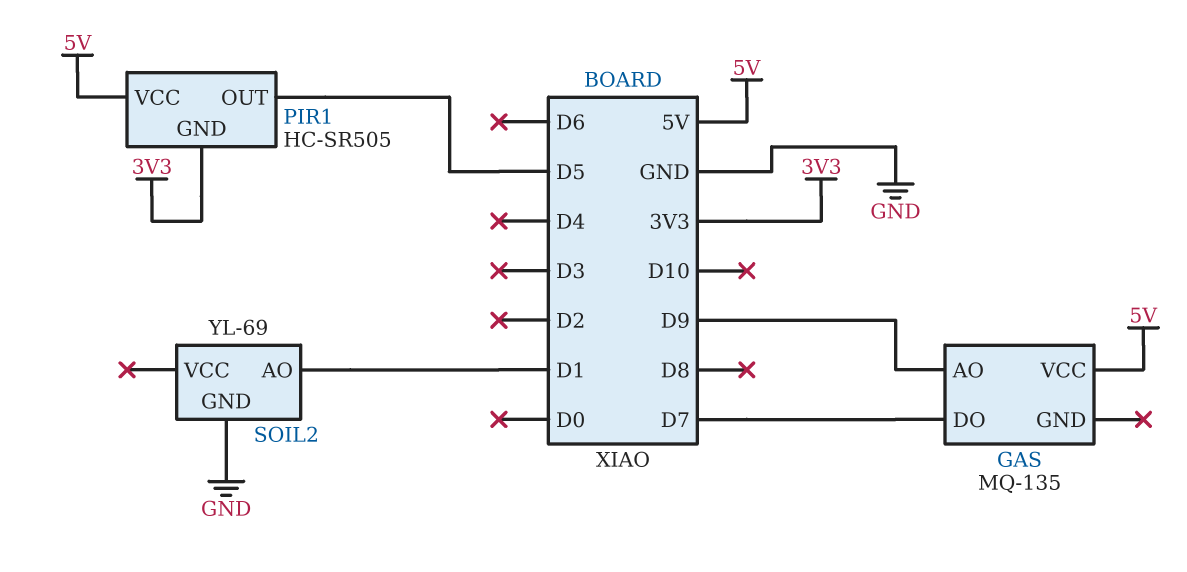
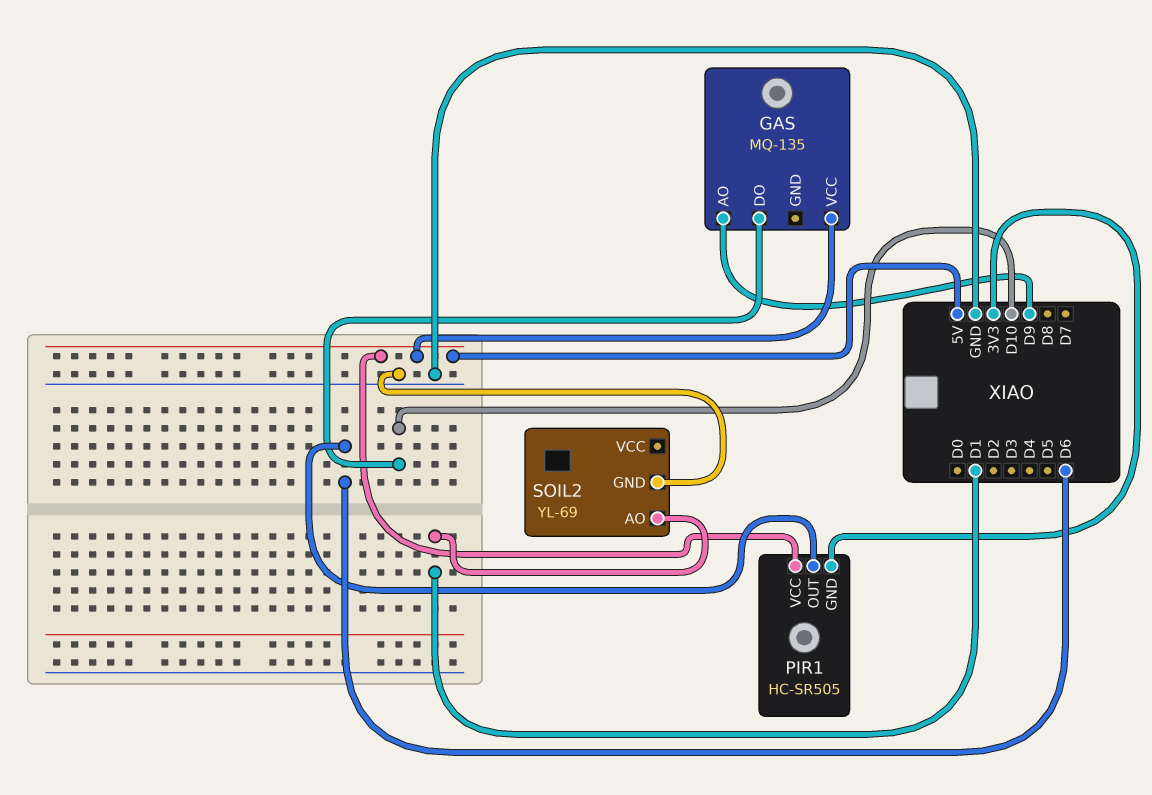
GAS pin DO: D7 -> D10
PIR1 pin OUT: D5 -> D6

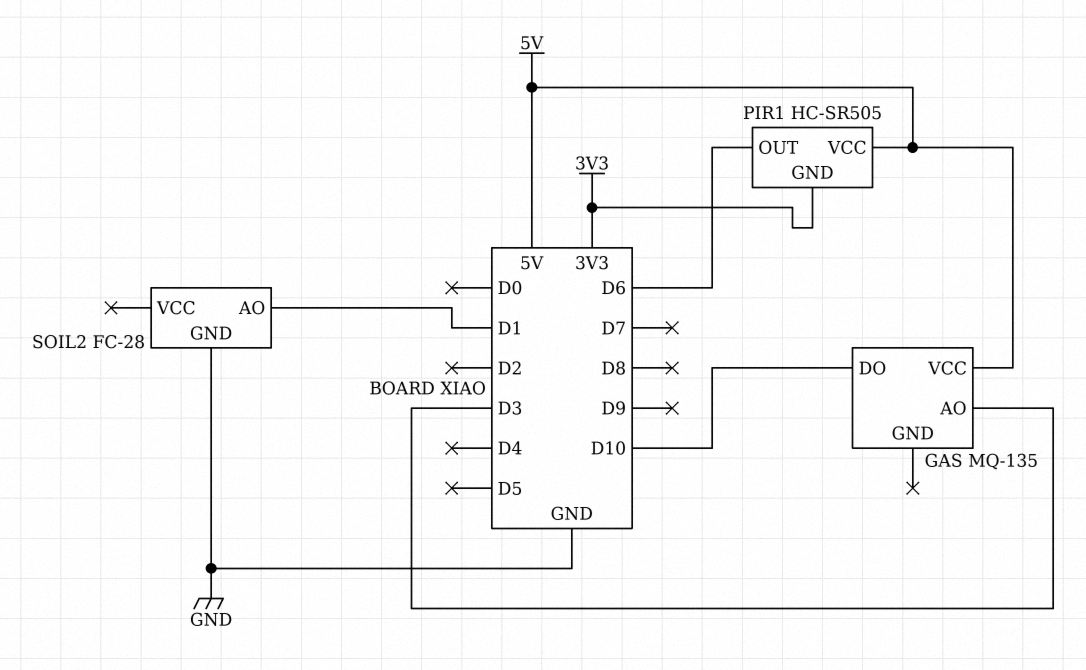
GAS pin AO: D9 -> D3
SOIL2: YL-69 -> FC-28

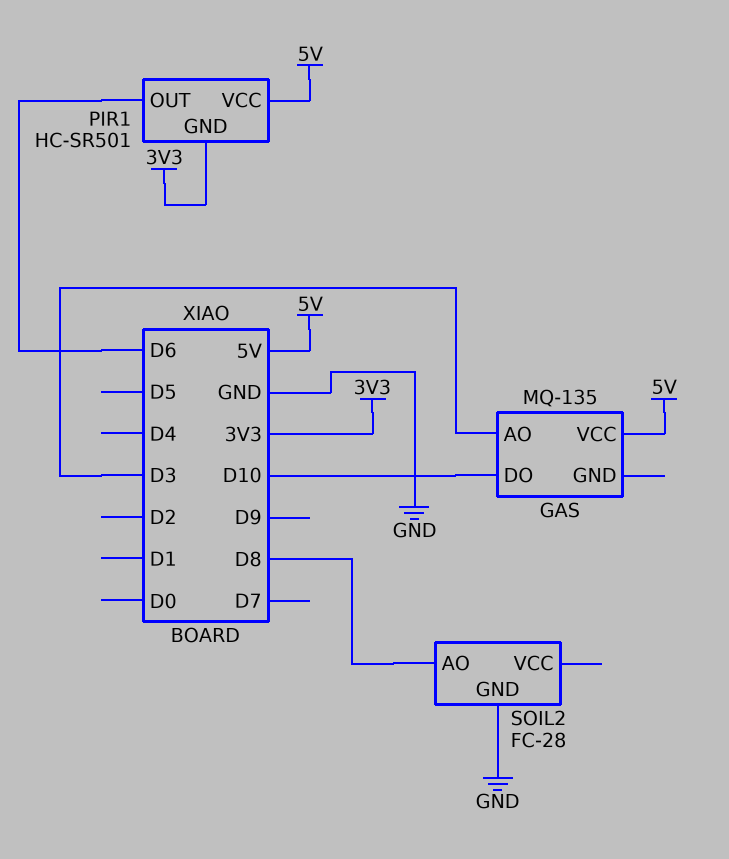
PIR1: HC-SR505 -> HC-SR501
SOIL2 pin AO: D1 -> D8

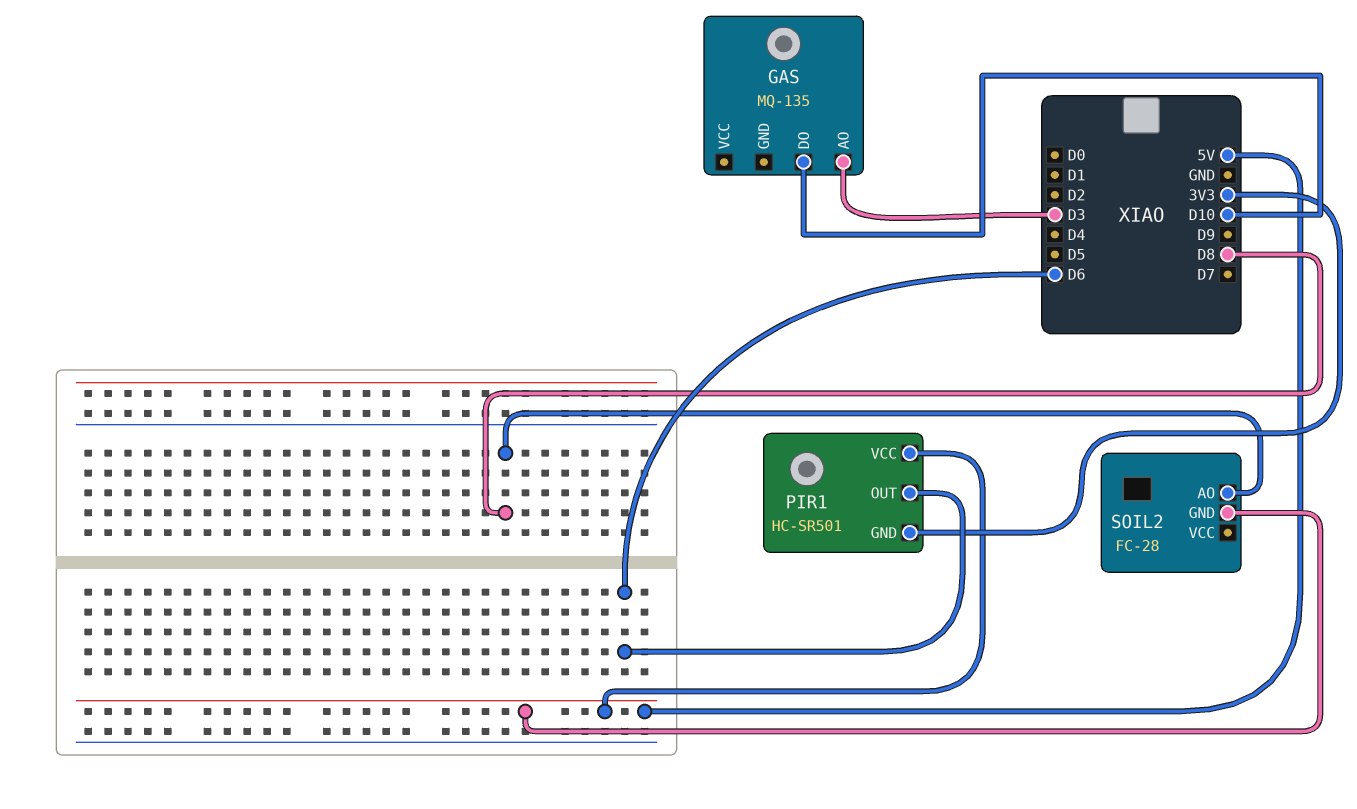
GAS pin VCC: 5V -> none
SOIL2 pin GND: GND -> 5V

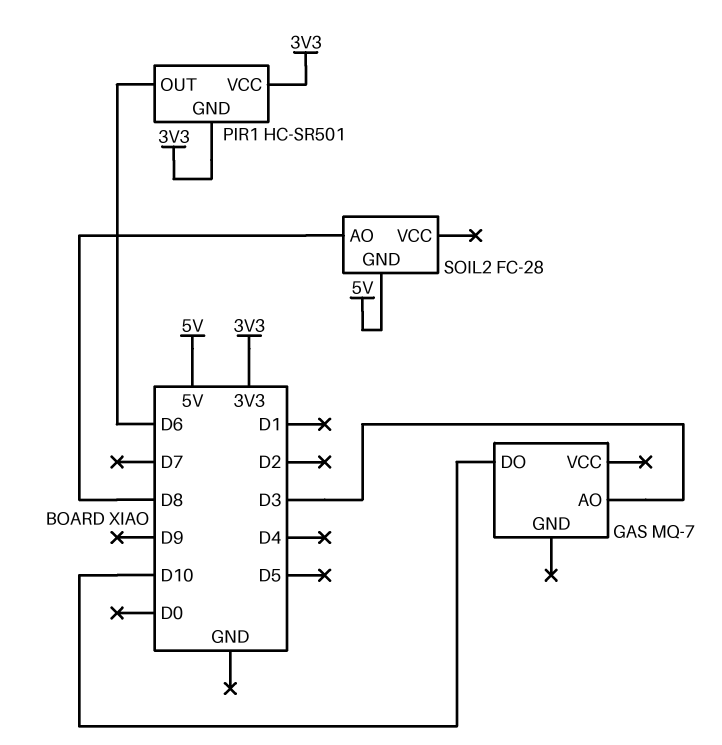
GAS: MQ-135 -> MQ-7
PIR1 pin VCC: 5V -> 3V3

